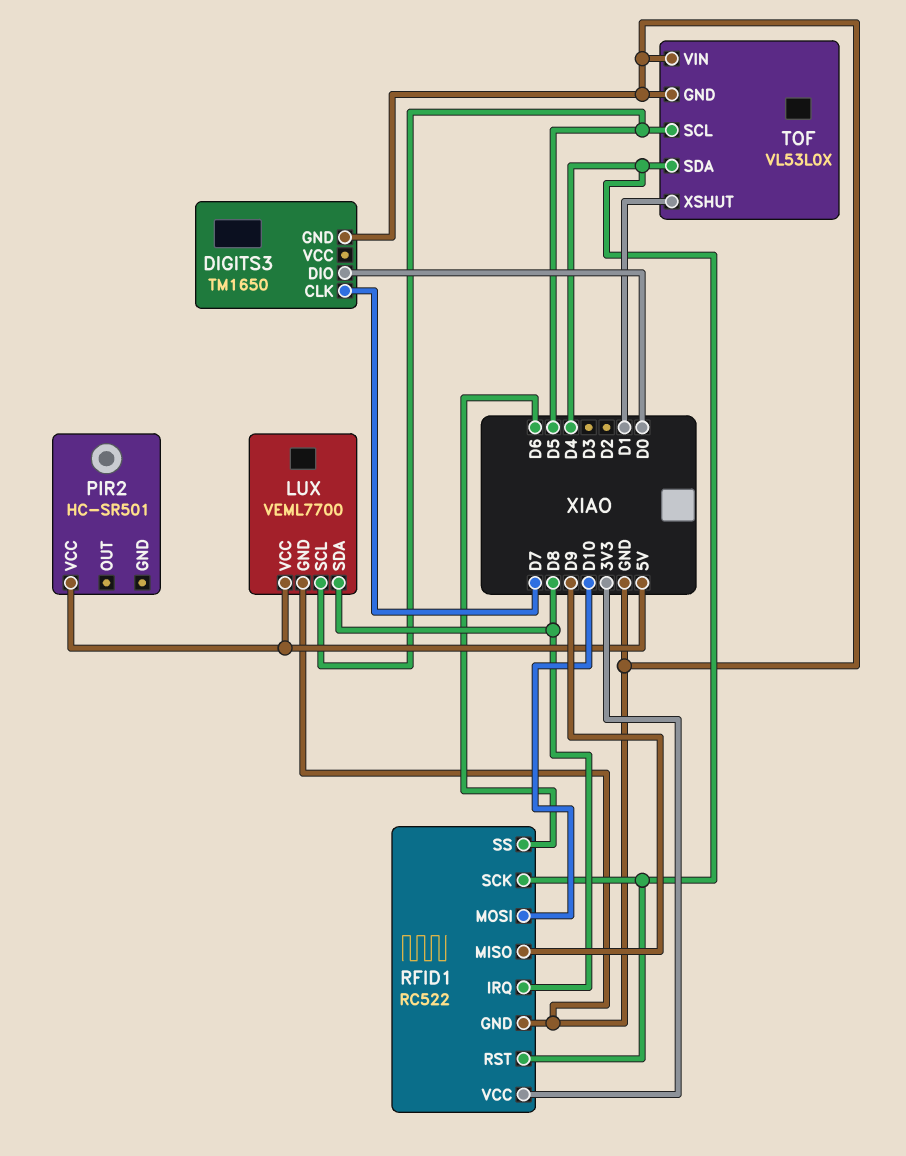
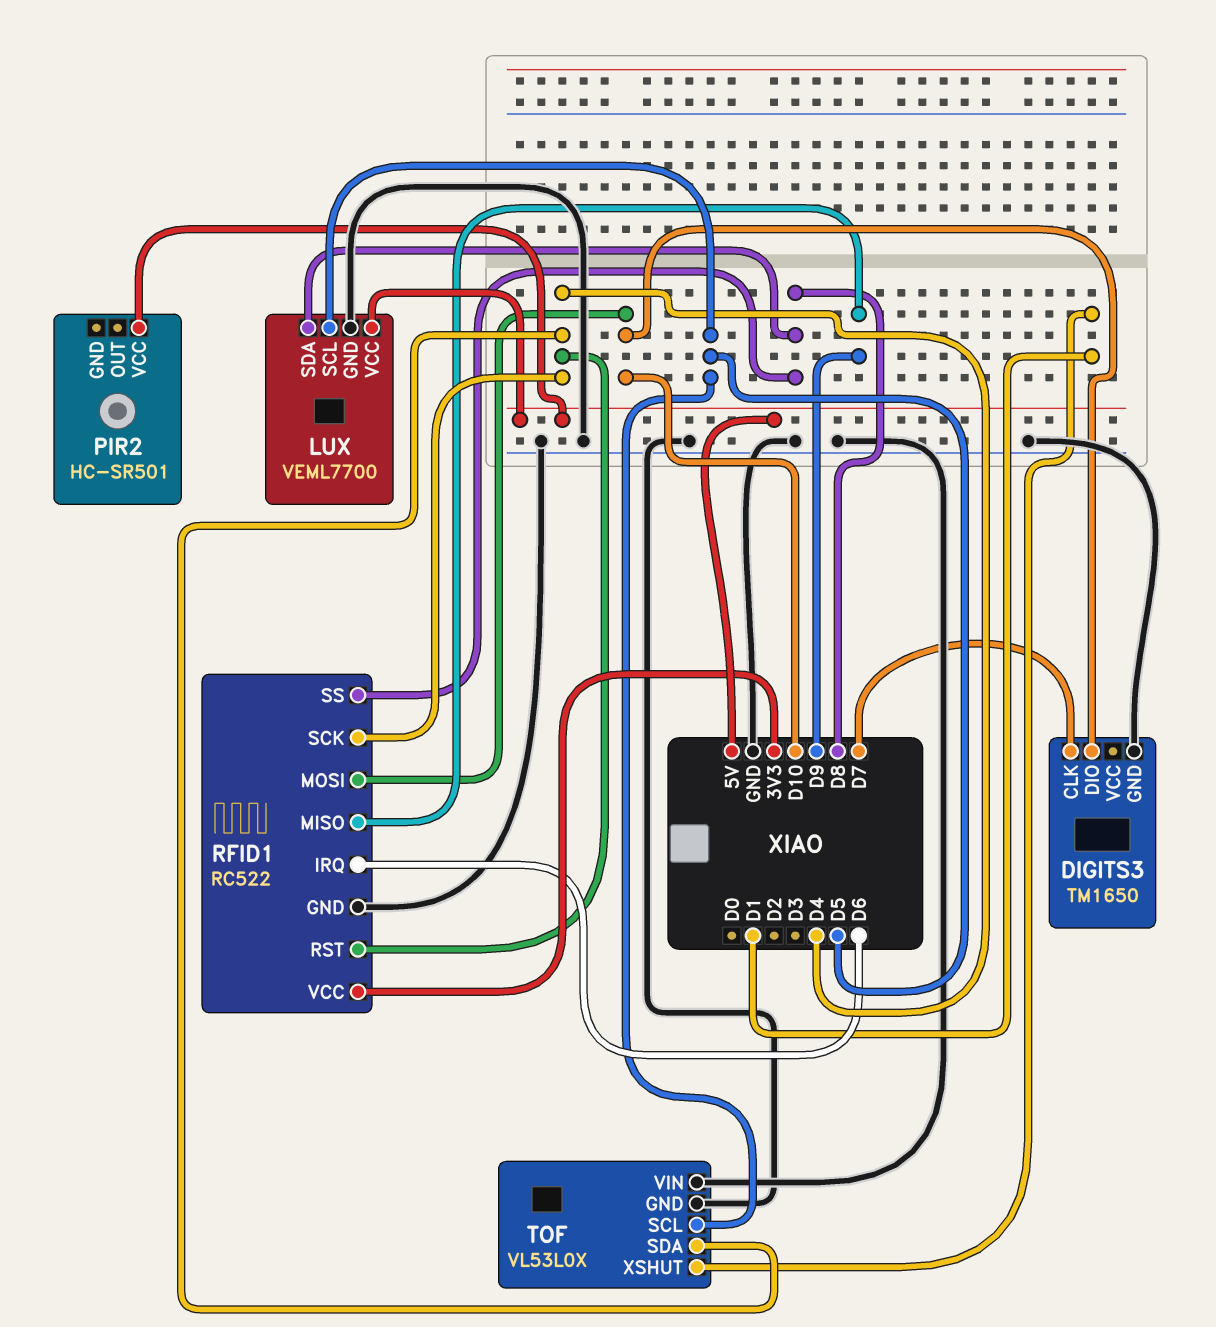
DIGITS3 pin DIO: D0 -> D10
RFID1 pin IRQ: D8 -> D6
RFID1 pin SS: D6 -> D8

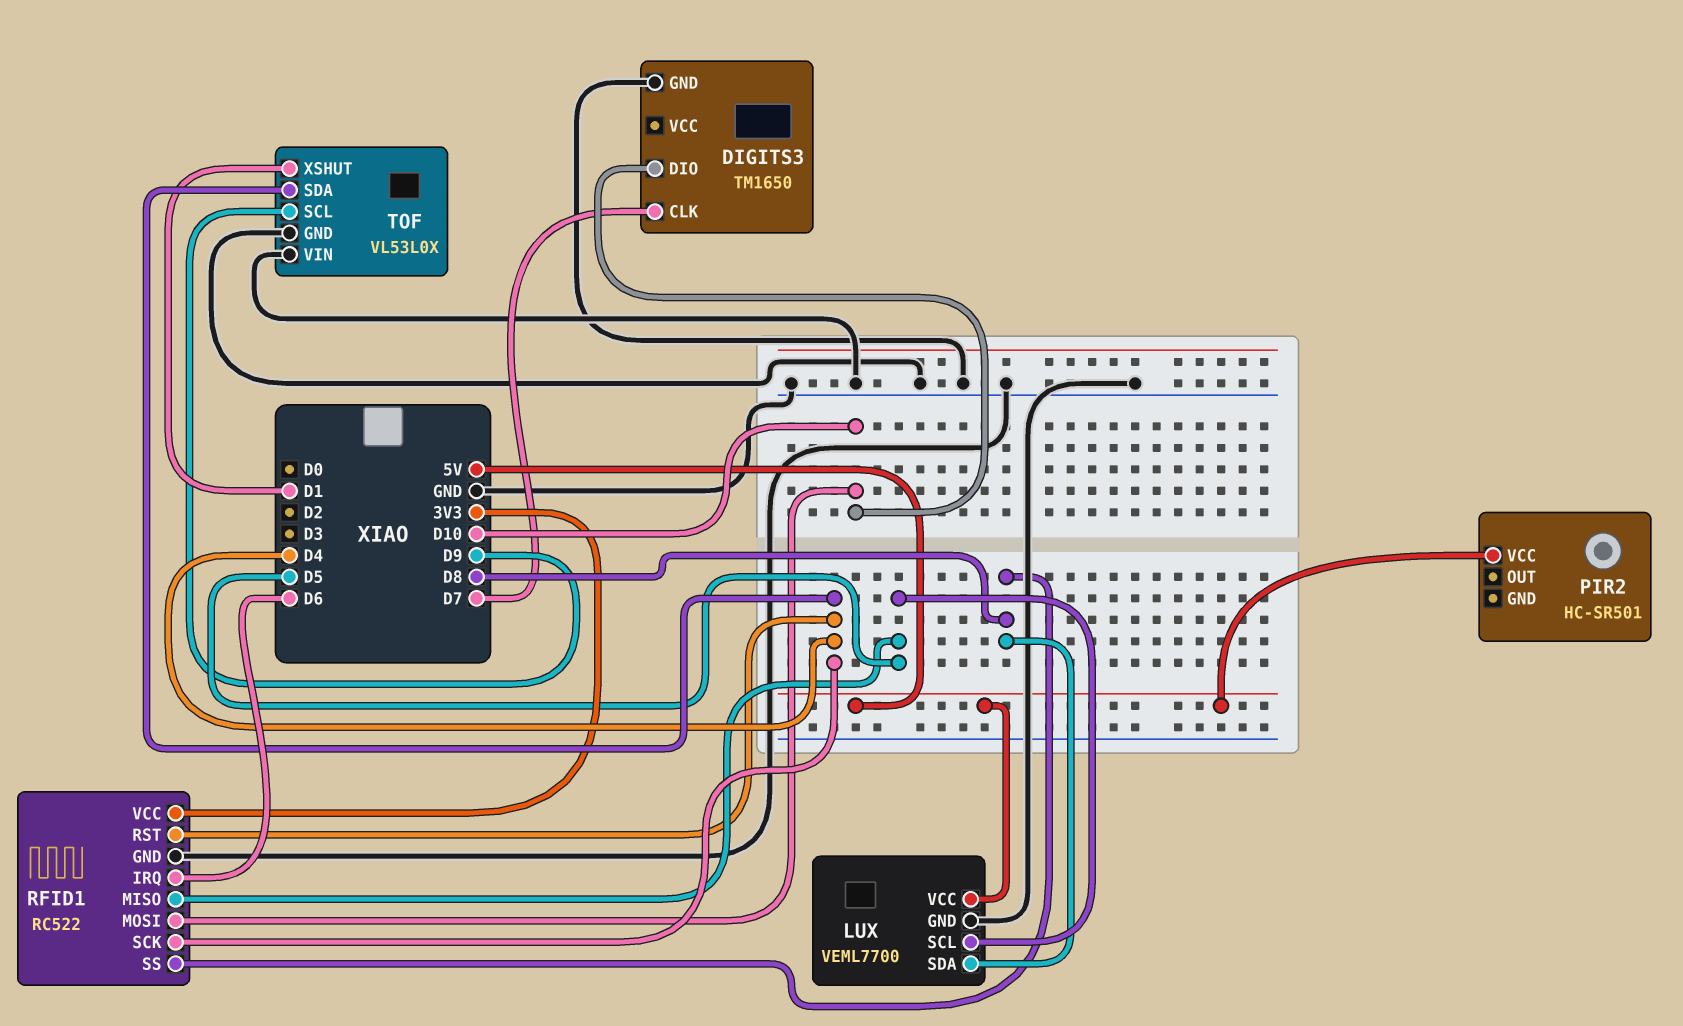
RFID1 pin MISO: D9 -> D5
TOF pin SCL: D5 -> D9

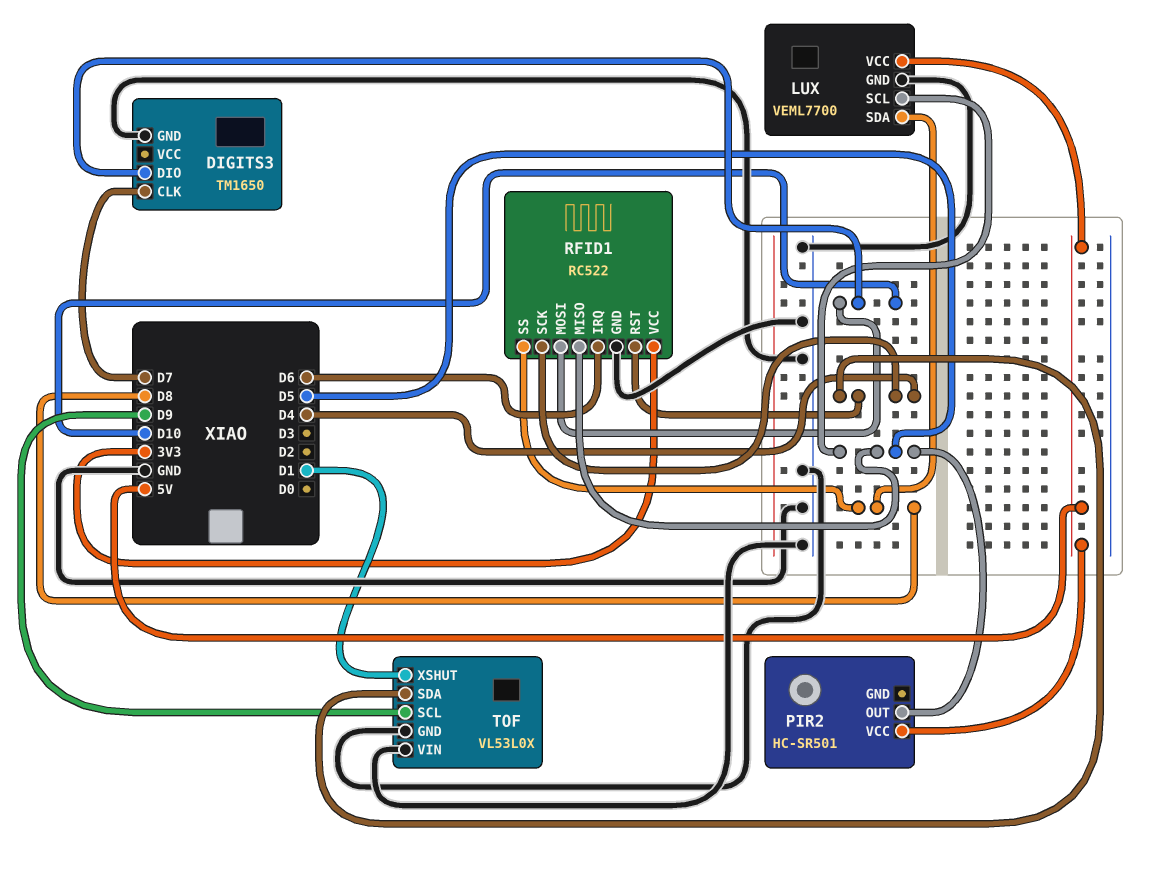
PIR2 pin OUT: none -> D5

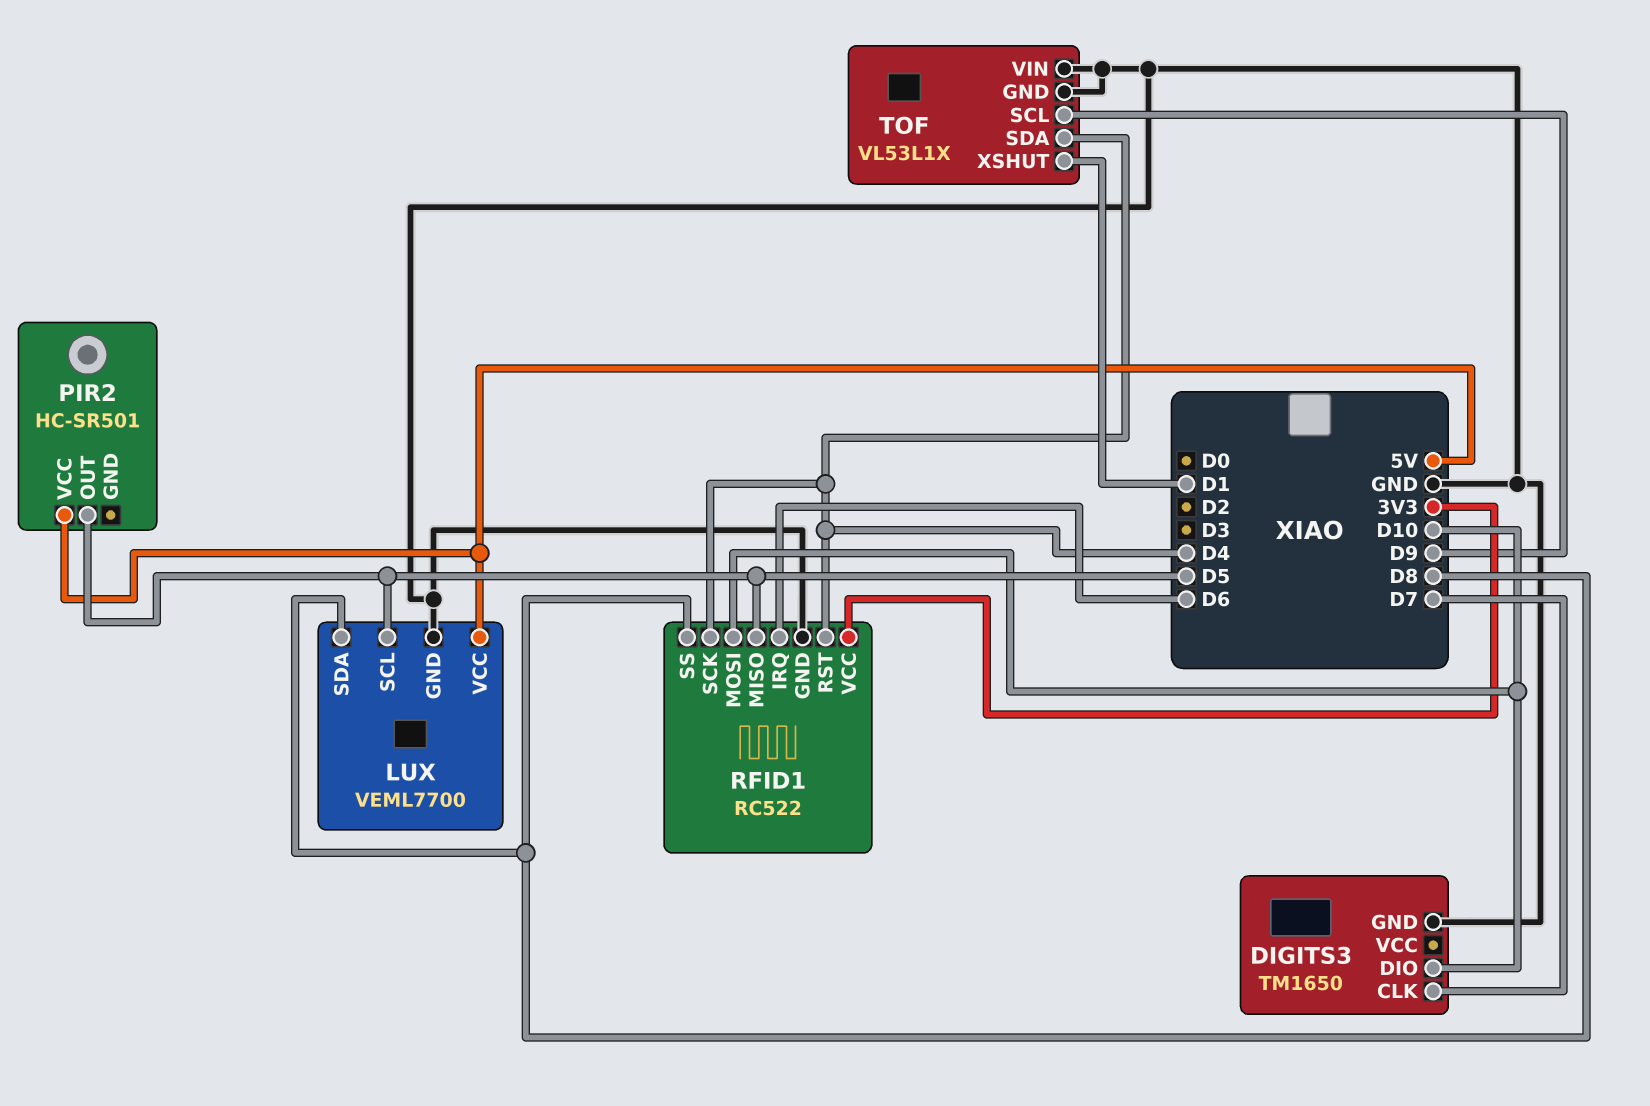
TOF: VL53L0X -> VL53L1X

